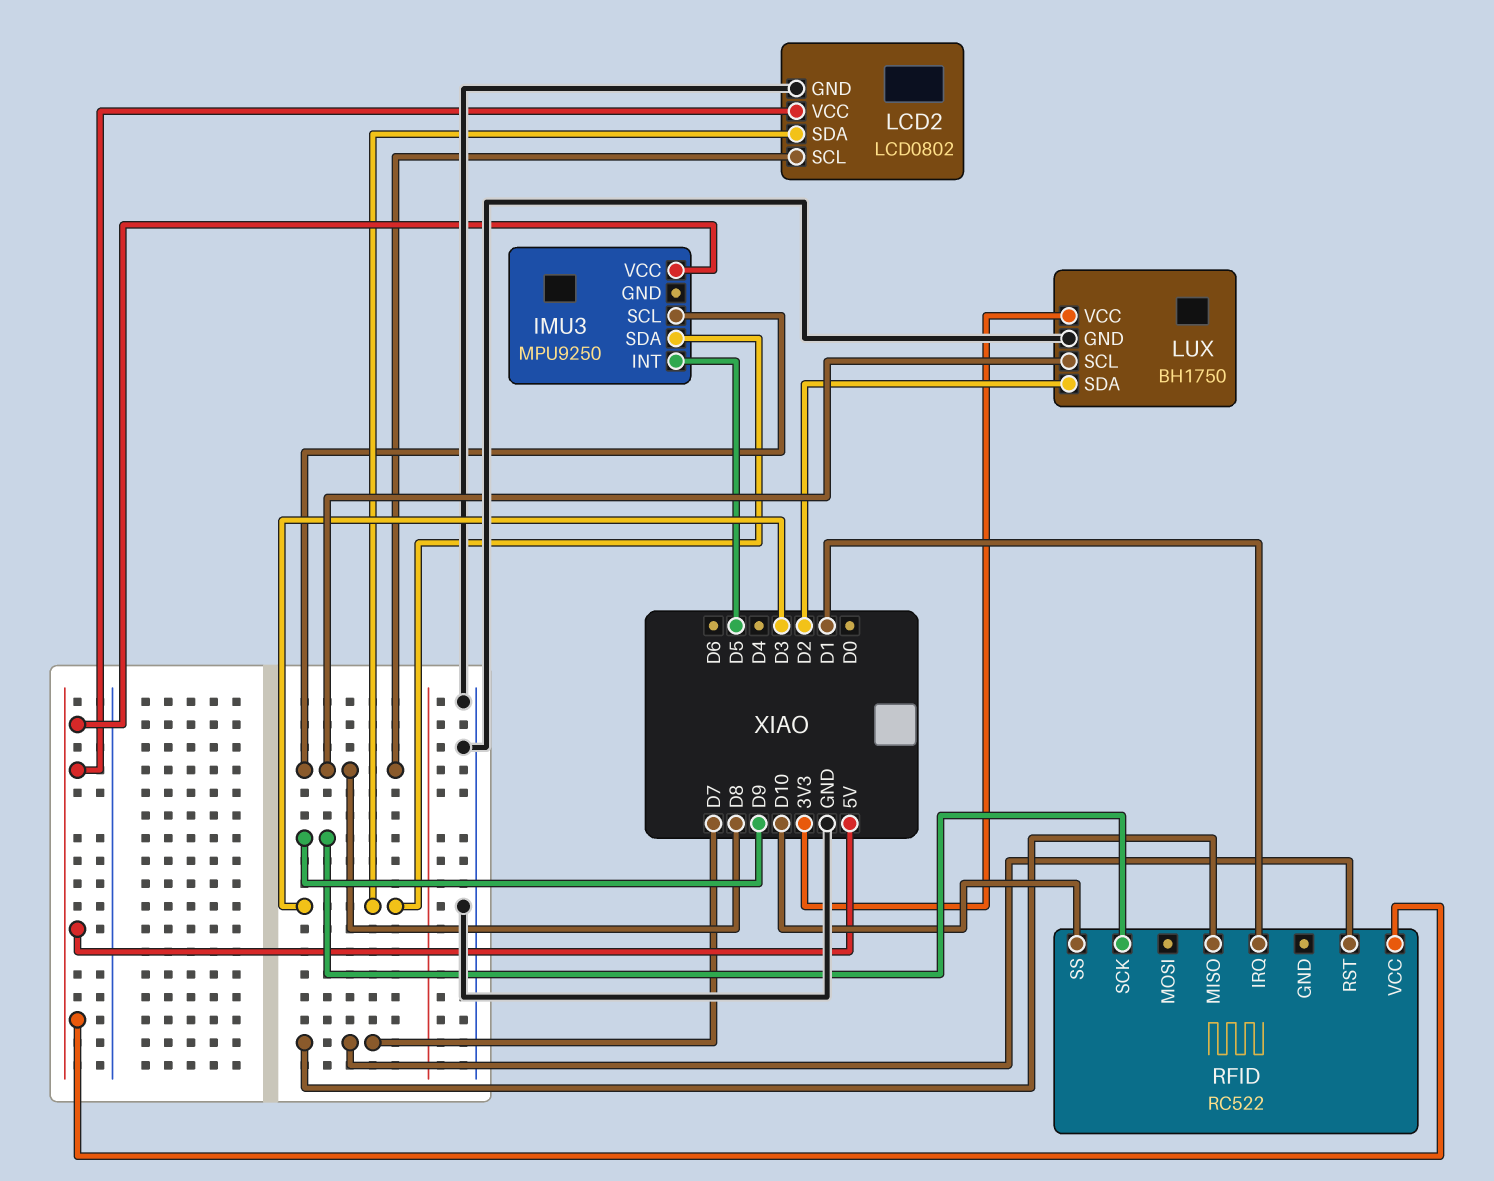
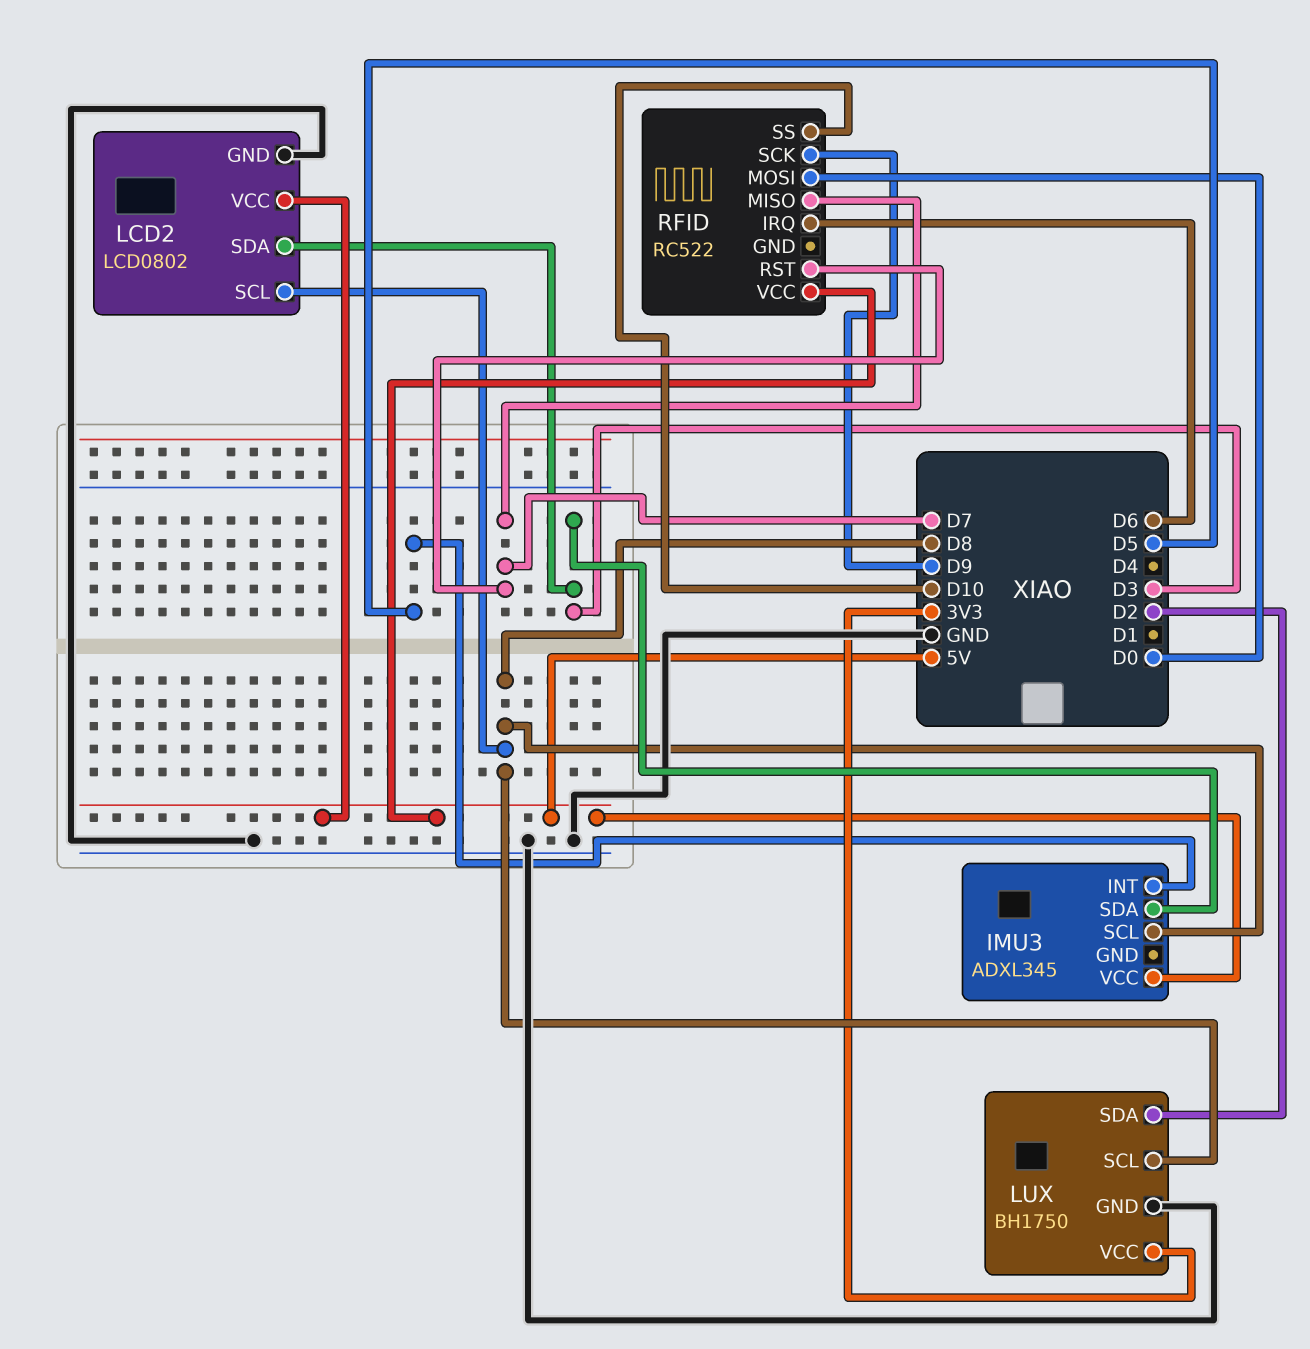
IMU3: MPU9250 -> ADXL345
RFID pin IRQ: D1 -> D6
RFID pin MOSI: none -> D0

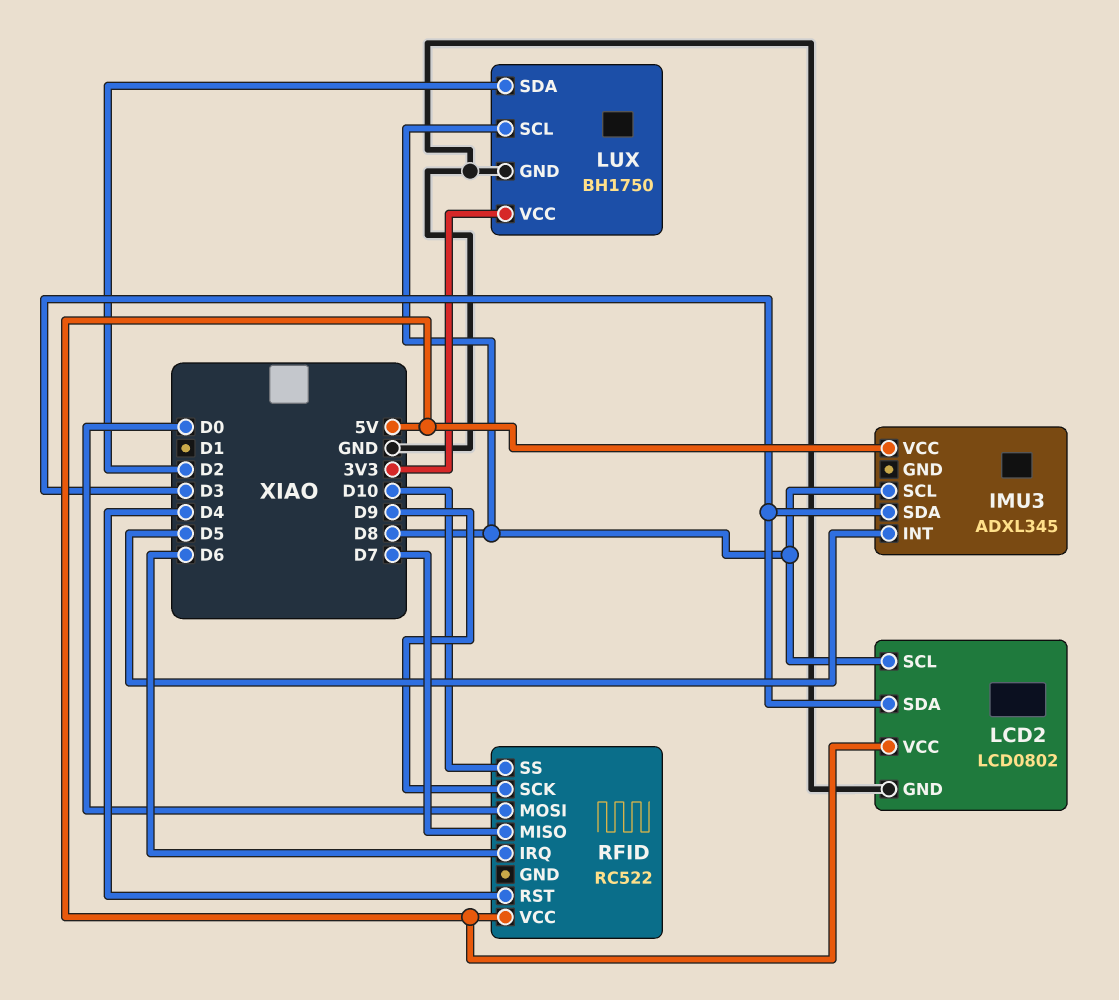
RFID pin RST: D7 -> D4

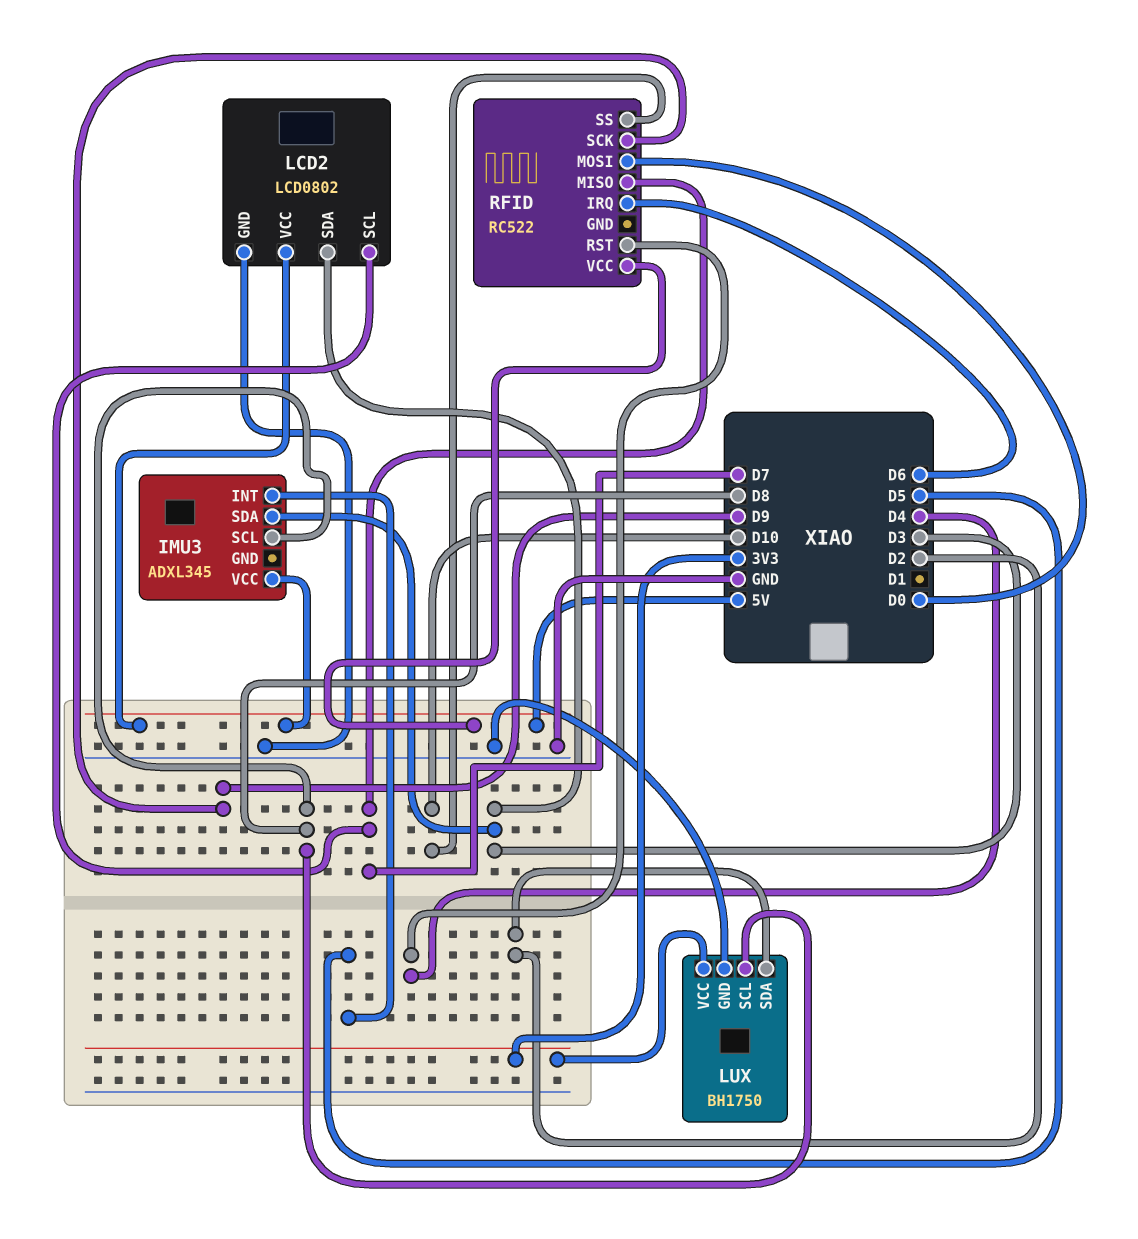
LCD2 pin SCL: D8 -> D7

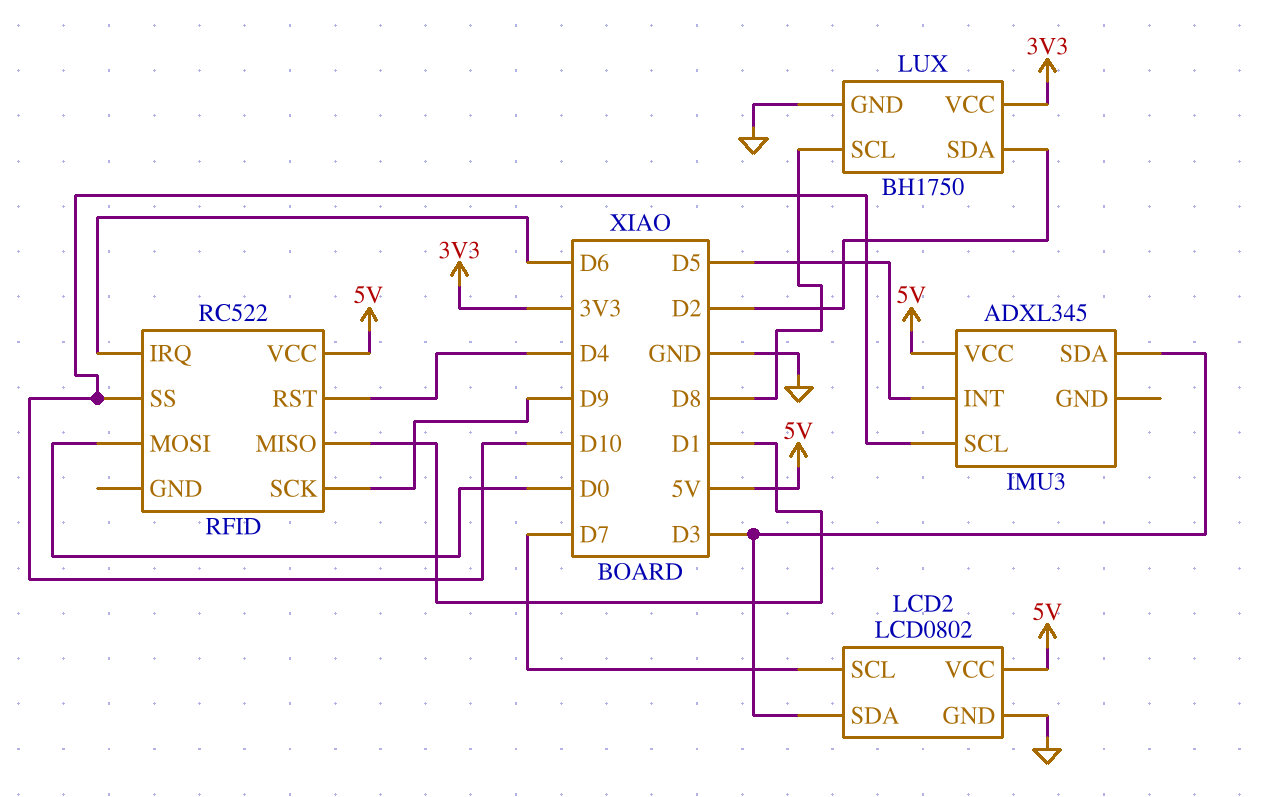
IMU3 pin SCL: D8 -> D10
RFID pin MISO: D7 -> D1

